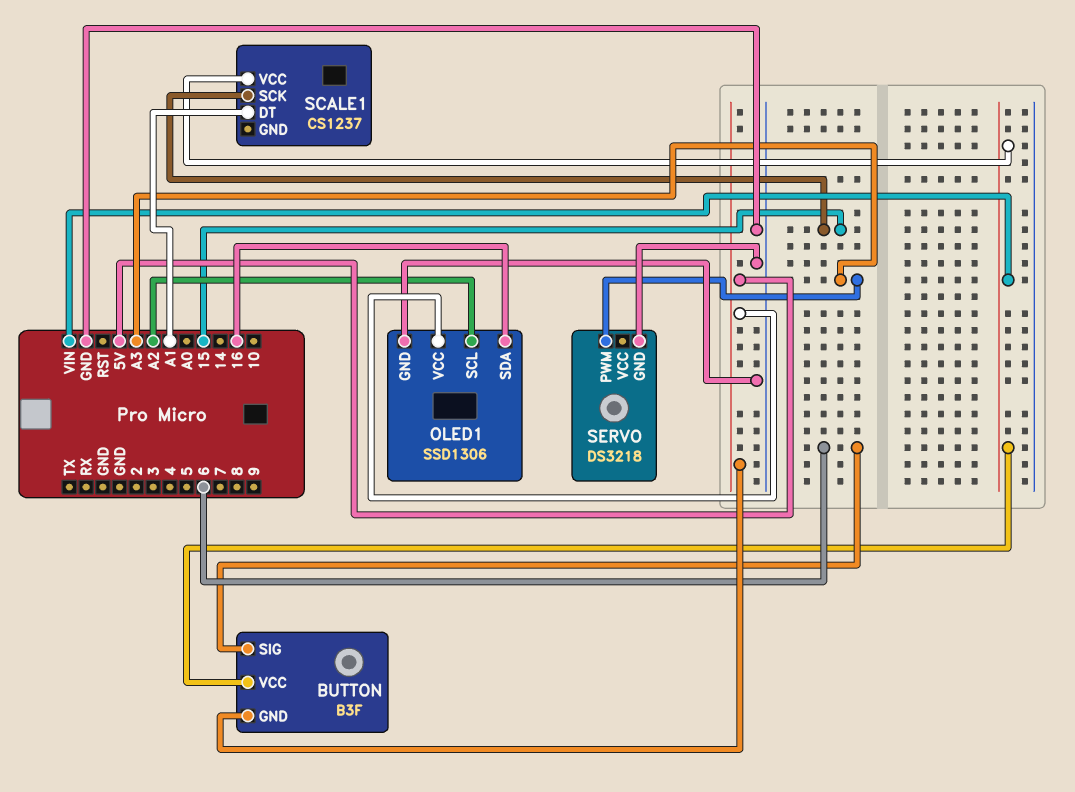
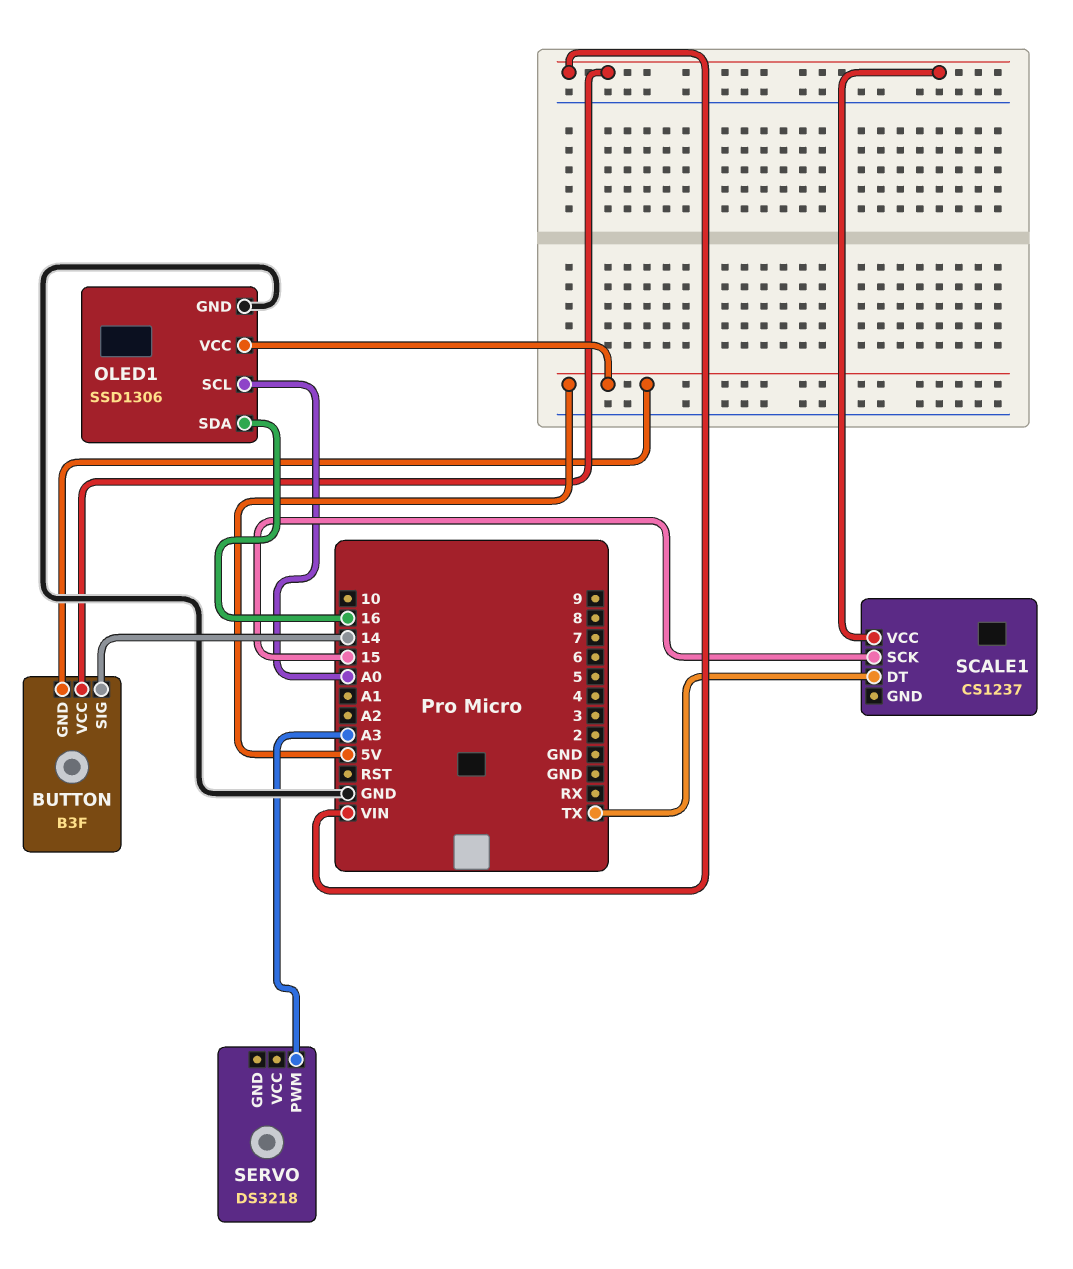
BUTTON pin SIG: 6 -> 14
OLED1 pin SCL: A2 -> A0
SCALE1 pin DT: A1 -> TX
SERVO pin GND: GND -> none

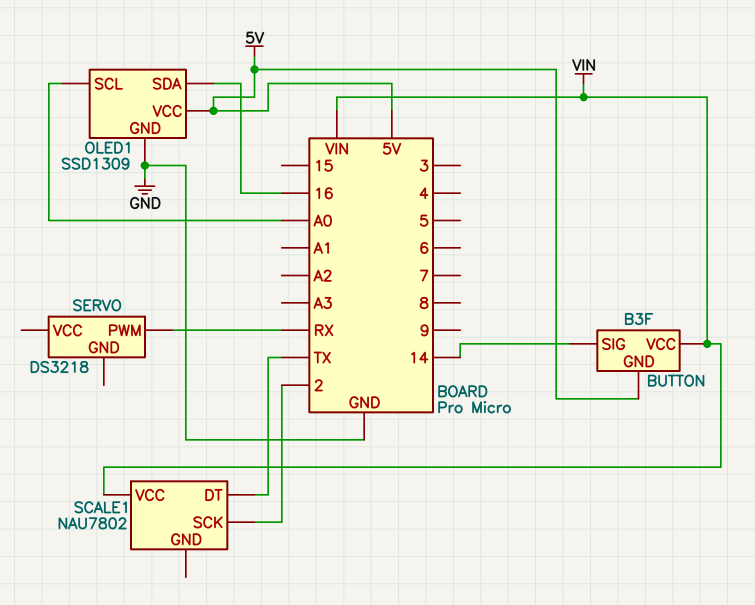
OLED1: SSD1306 -> SSD1309
SCALE1: CS1237 -> NAU7802
SCALE1 pin SCK: 15 -> 2
SERVO pin PWM: A3 -> RX

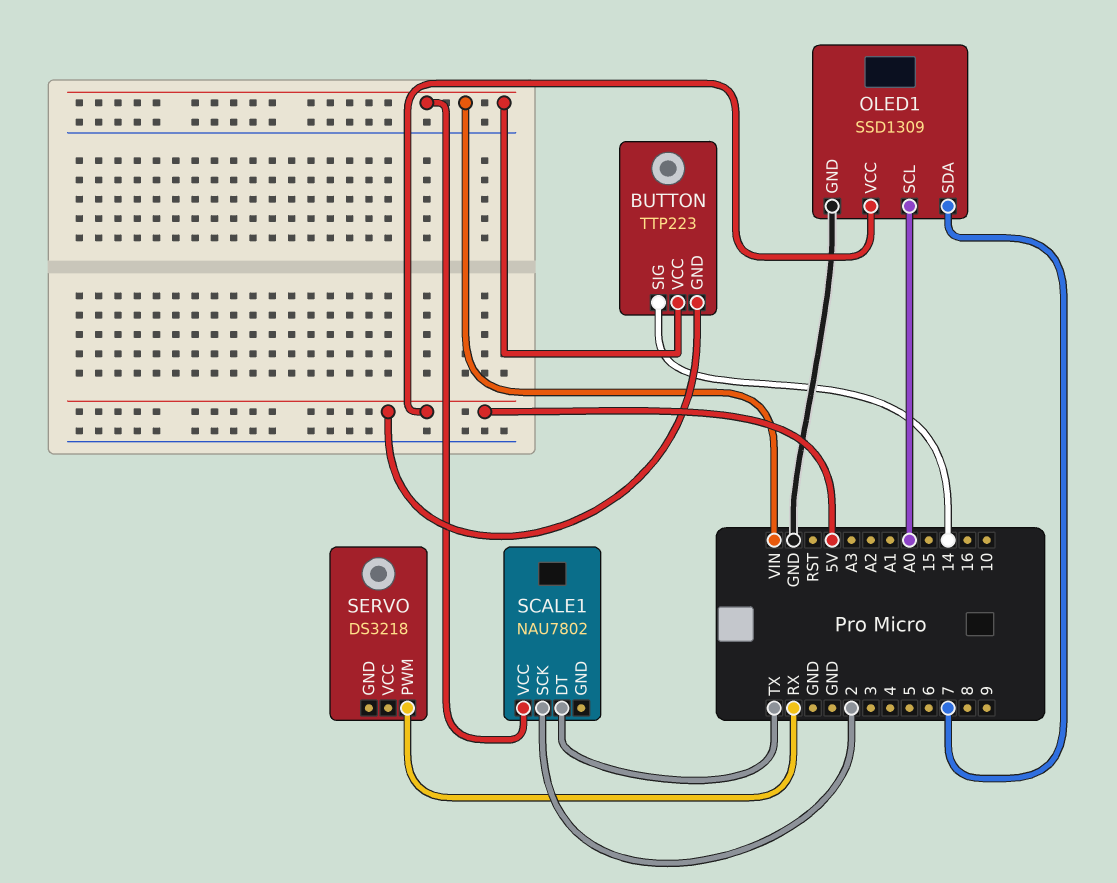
BUTTON: B3F -> TTP223
OLED1 pin SDA: 16 -> 7

